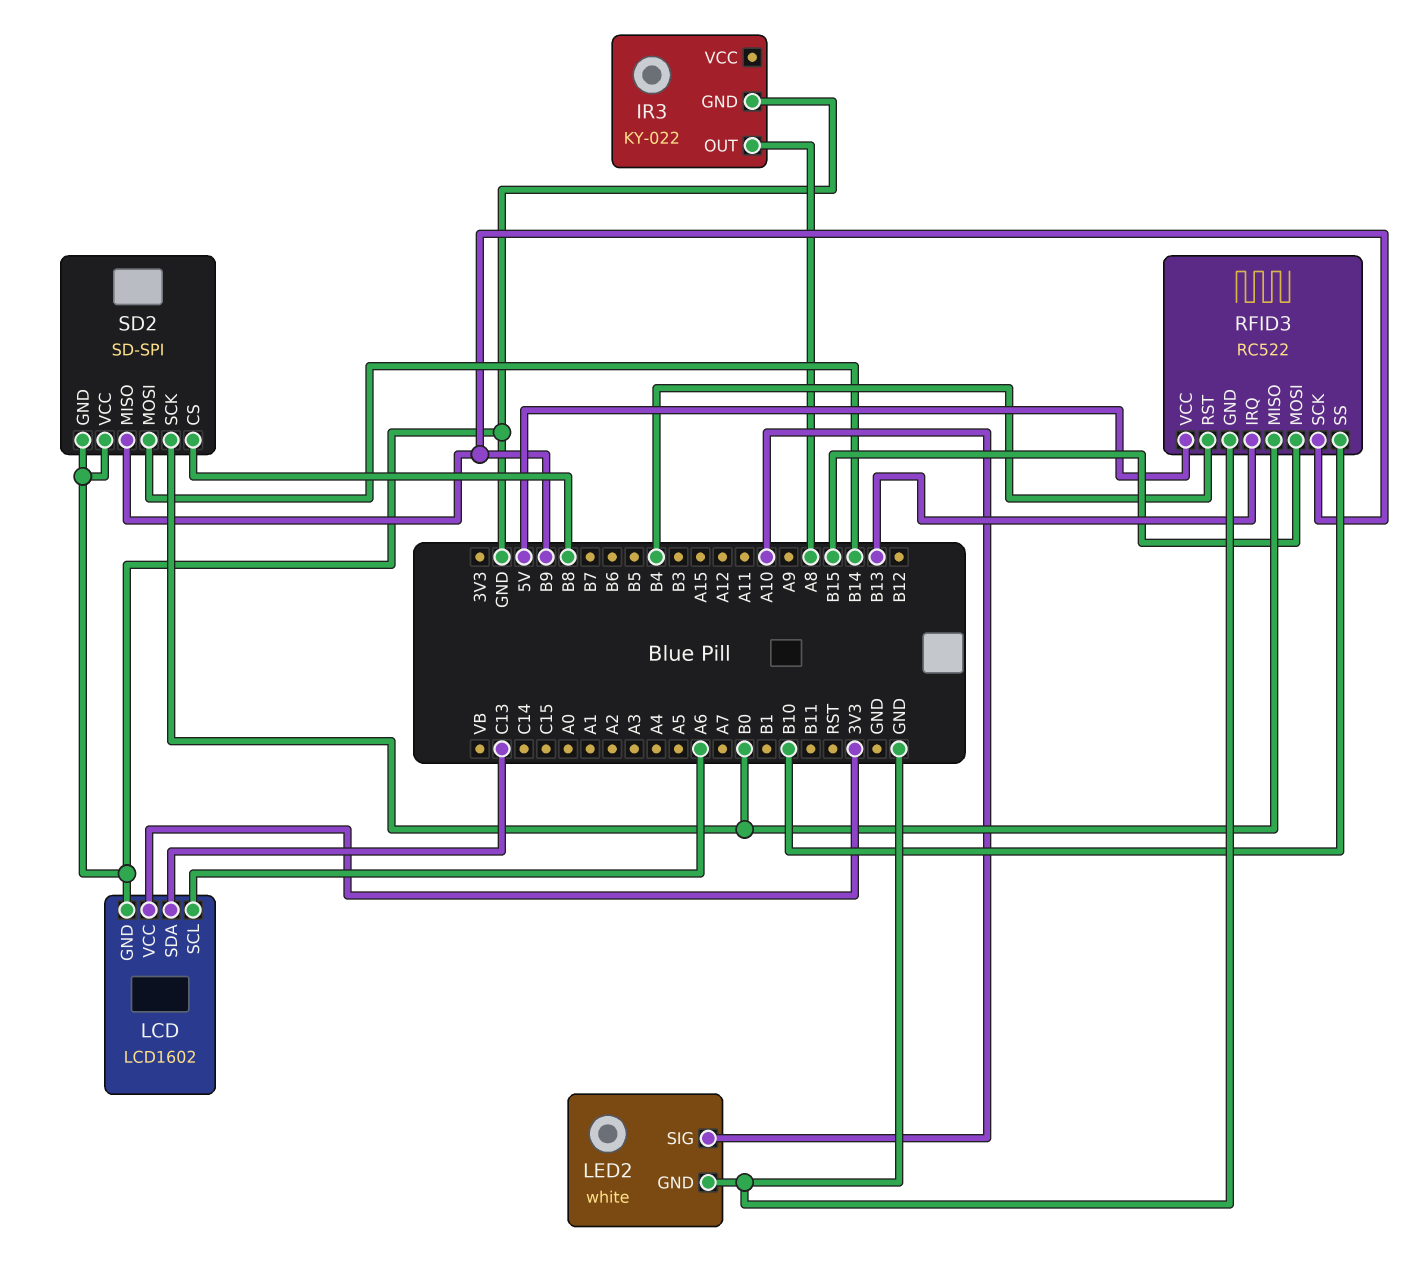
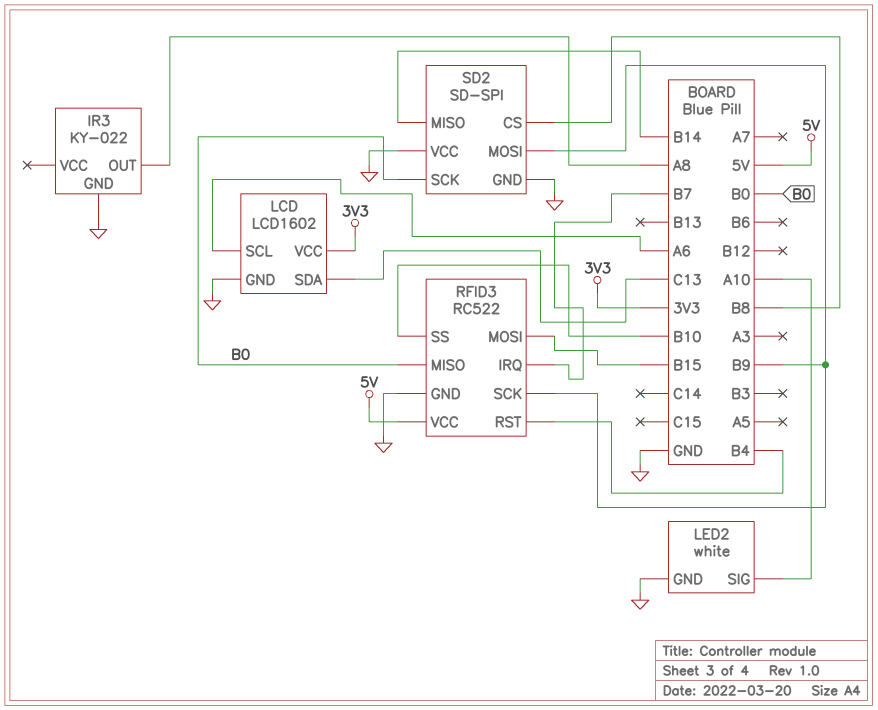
RFID3 pin IRQ: B13 -> B7
SD2 pin MISO: B9 -> B14
SD2 pin MOSI: B14 -> B9

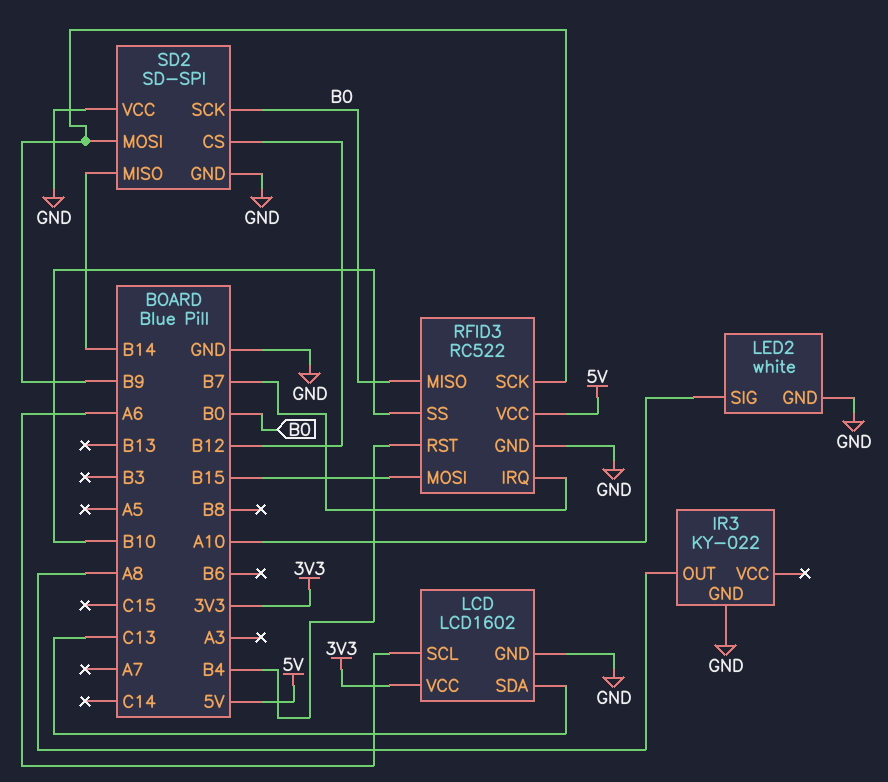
SD2 pin CS: B8 -> B12

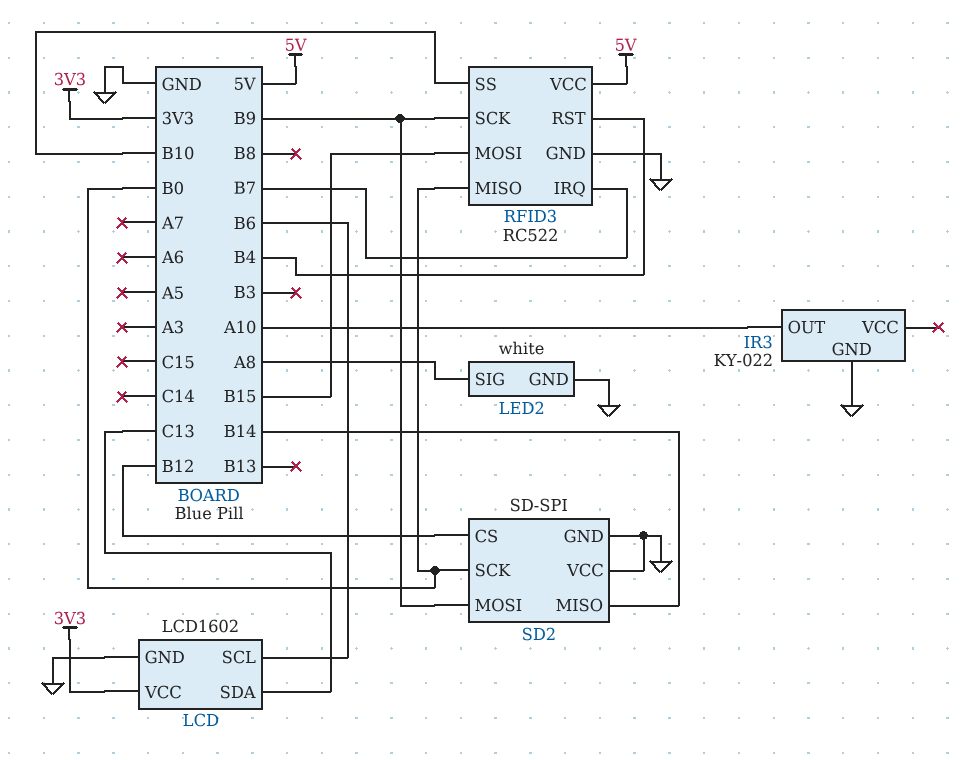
IR3 pin OUT: A8 -> A10
LCD pin SCL: A6 -> B6
LED2 pin SIG: A10 -> A8

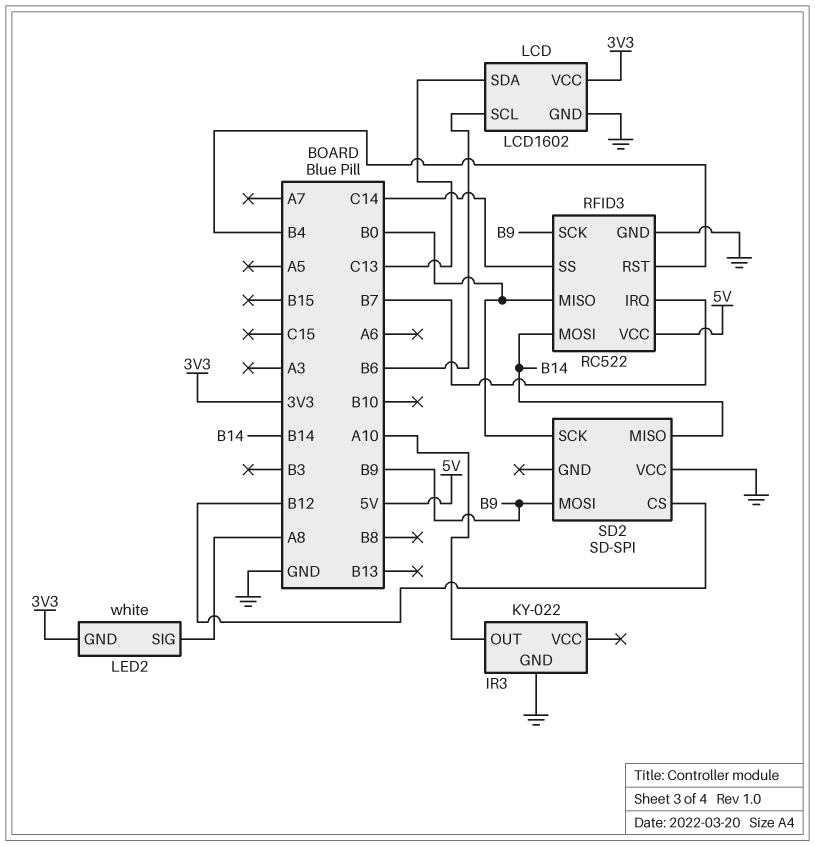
LED2 pin GND: GND -> 3V3
RFID3 pin MOSI: B15 -> B14
RFID3 pin SS: B10 -> C14
SD2 pin GND: GND -> none

